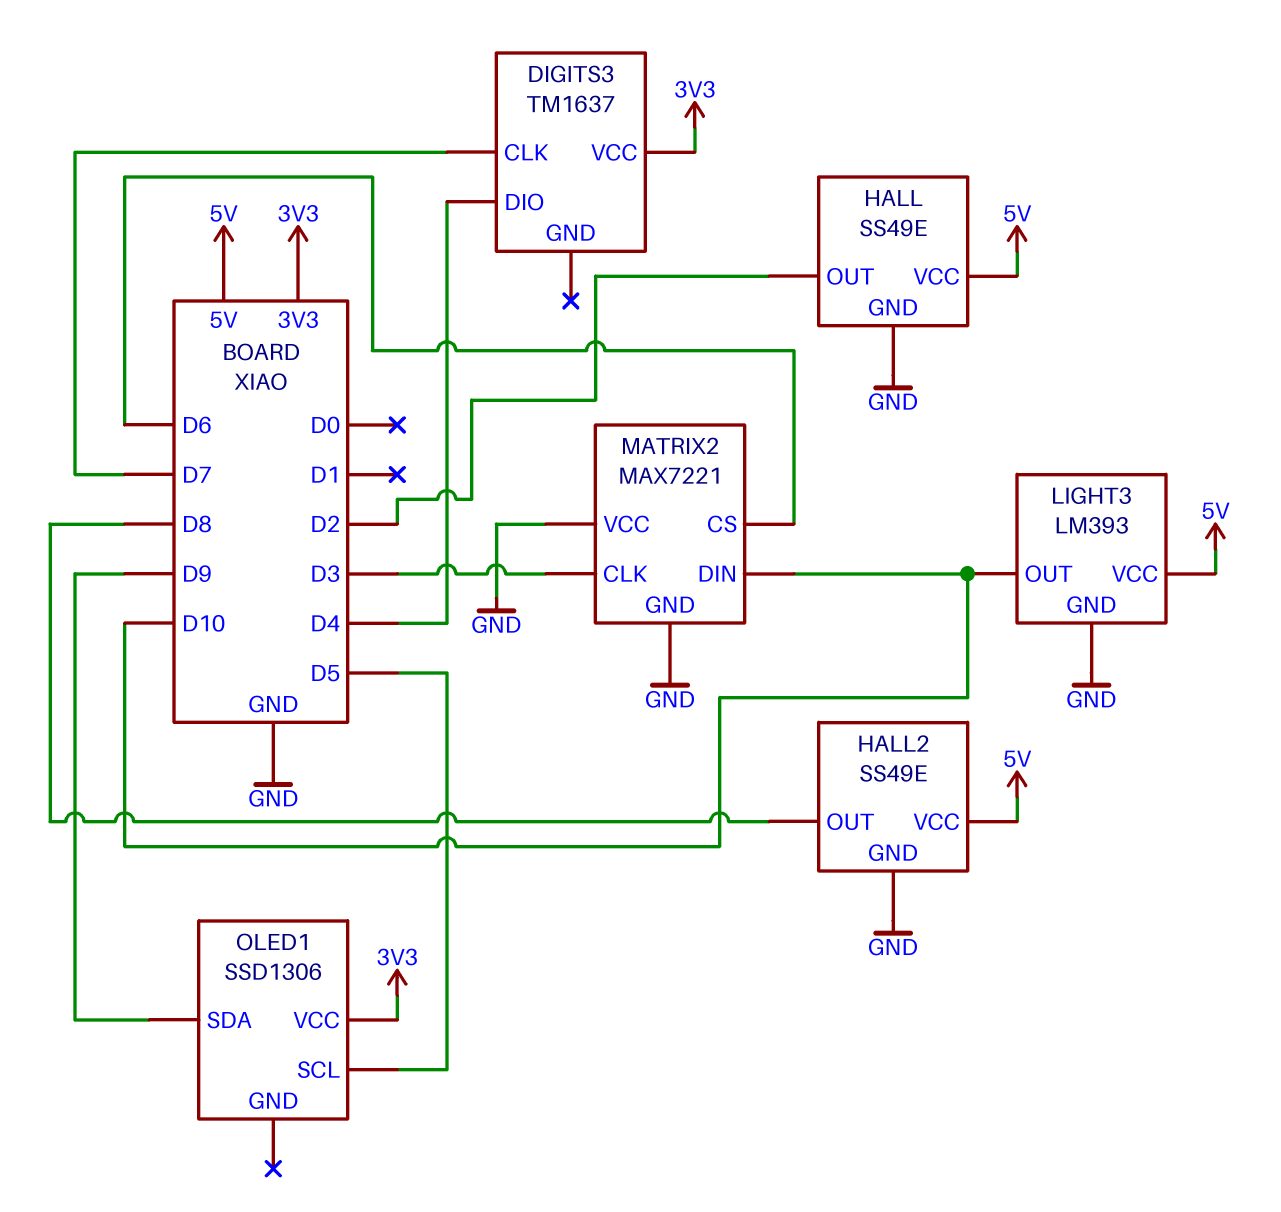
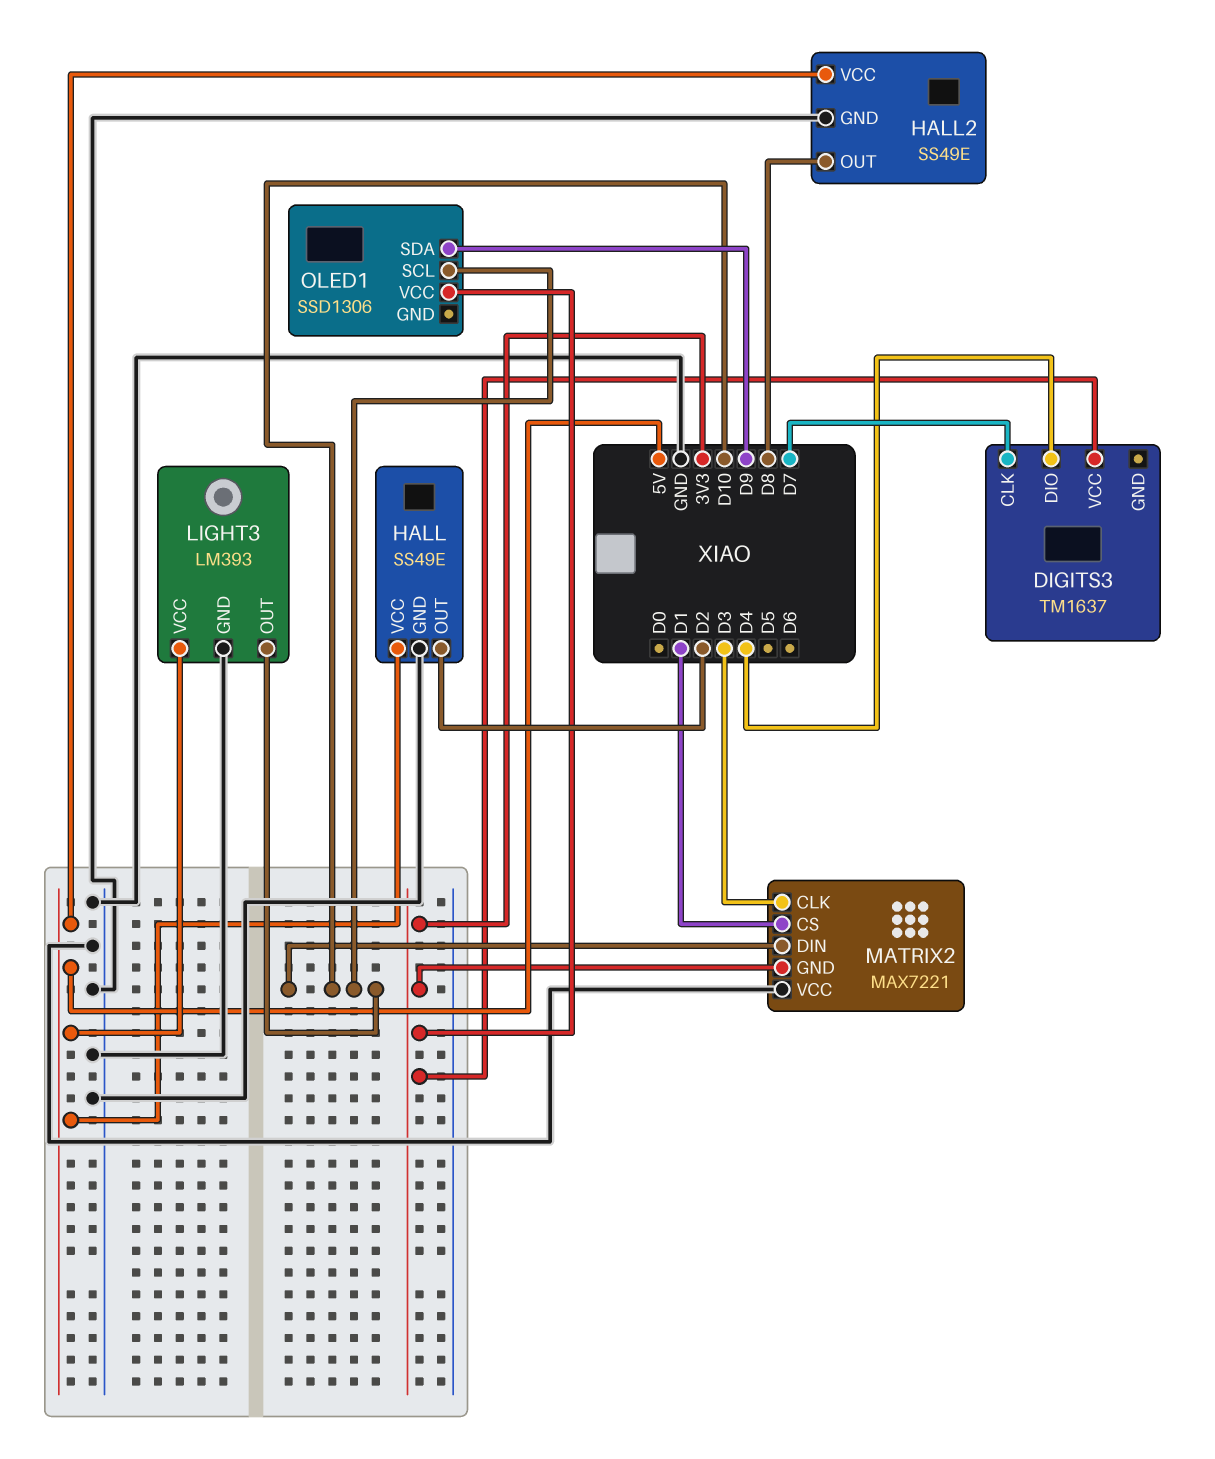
MATRIX2 pin CS: D6 -> D1
MATRIX2 pin GND: GND -> 3V3
OLED1 pin SCL: D5 -> D10

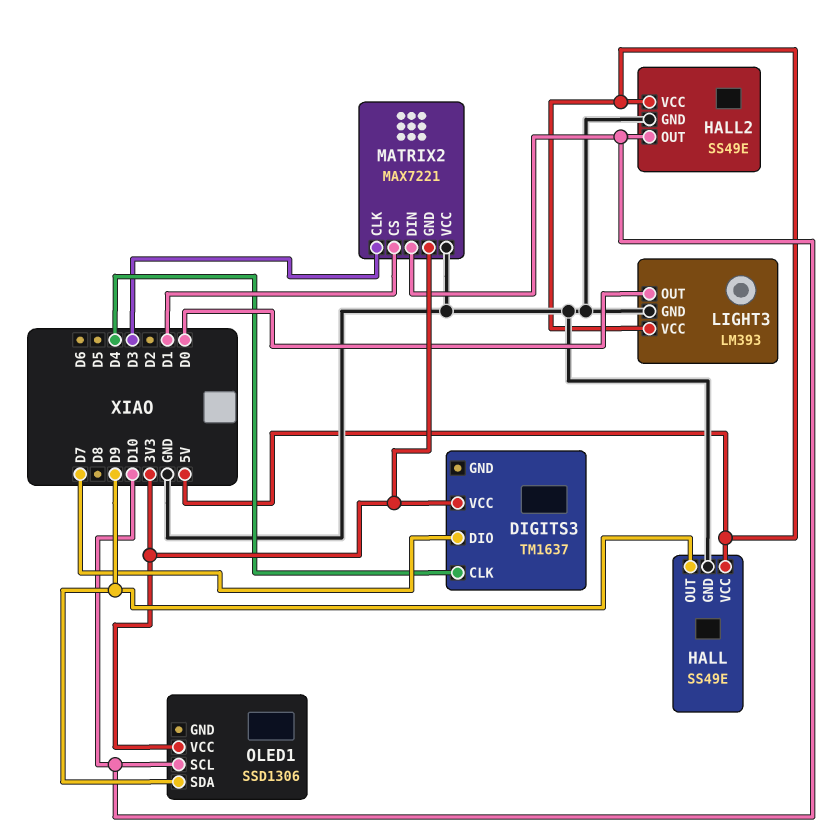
DIGITS3 pin CLK: D7 -> D4
DIGITS3 pin DIO: D4 -> D7
HALL pin OUT: D2 -> D9
HALL2 pin OUT: D8 -> D10
LIGHT3 pin OUT: D10 -> D0

